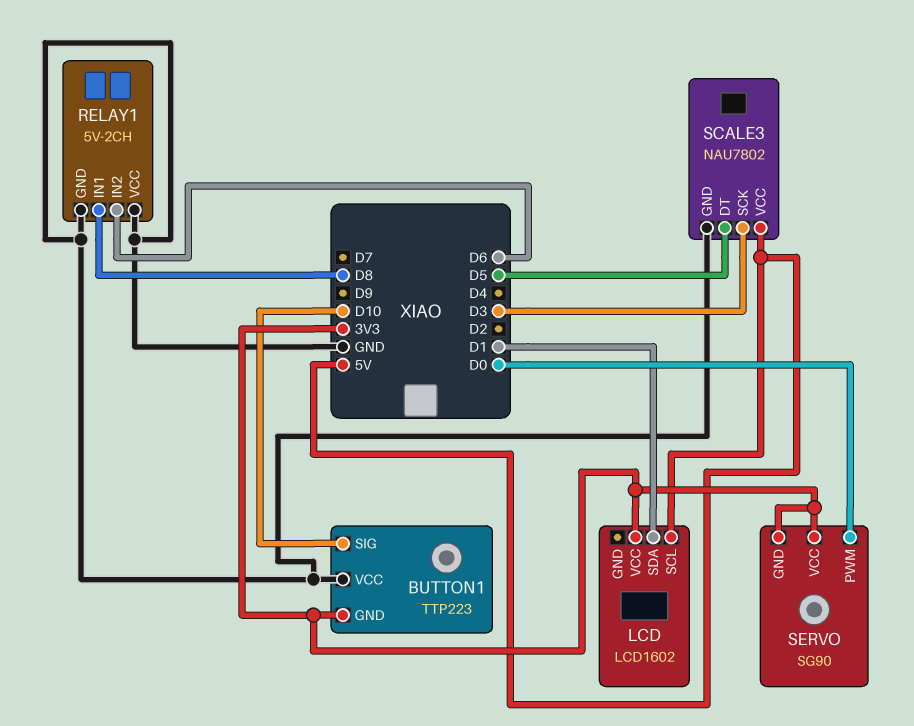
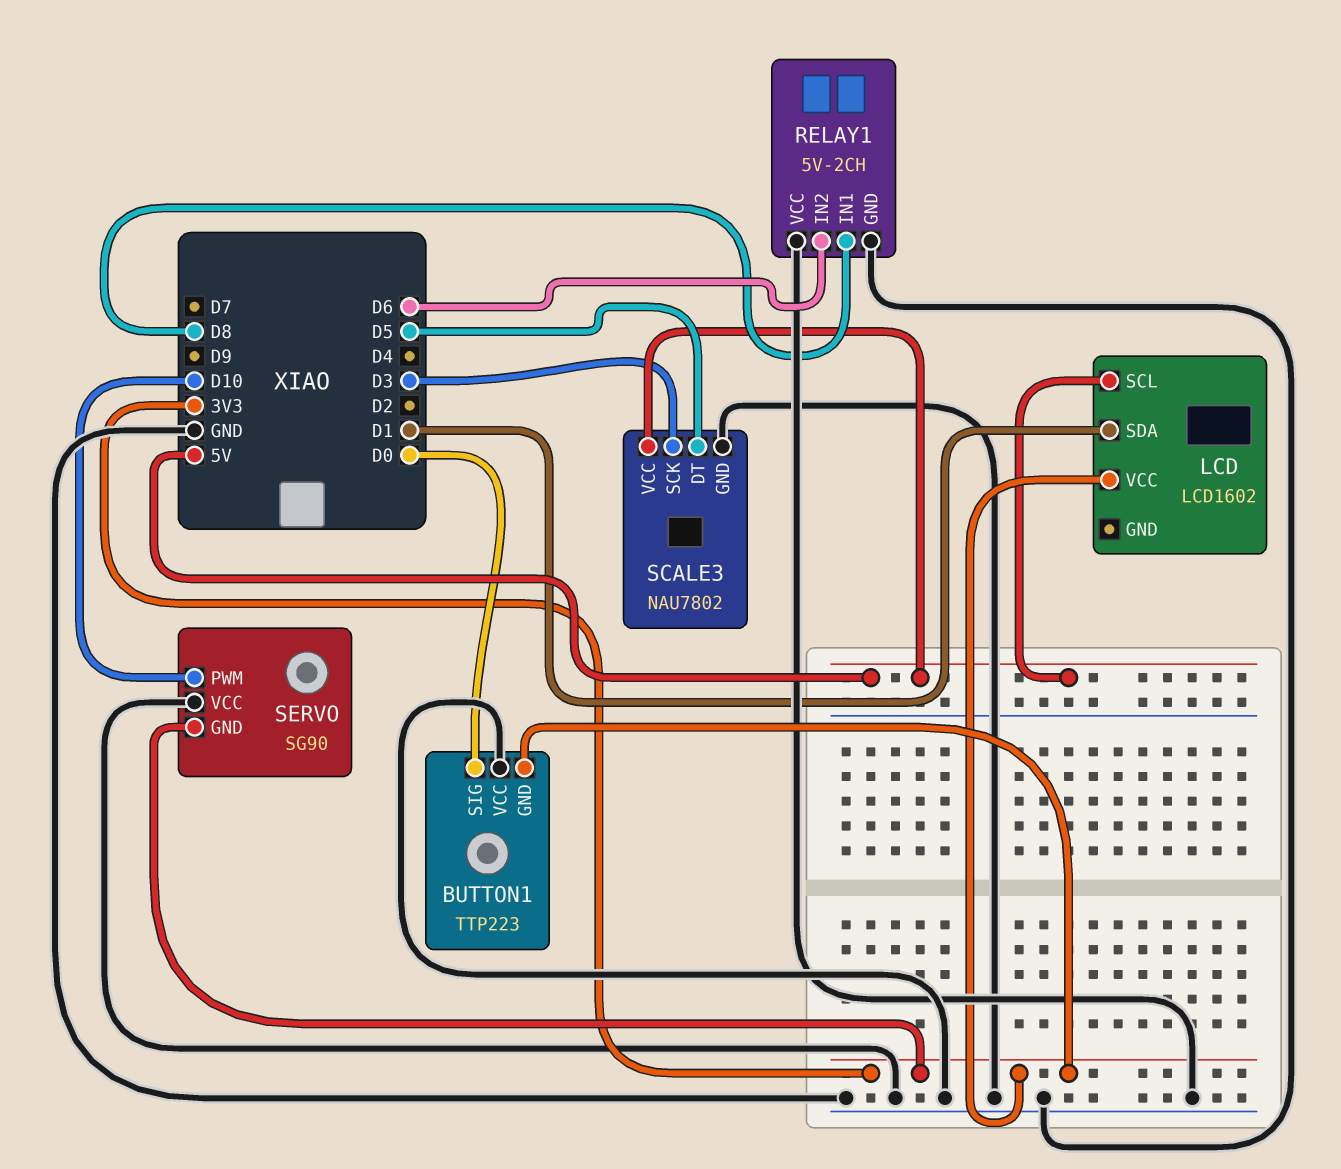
BUTTON1 pin SIG: D10 -> D0
SERVO pin PWM: D0 -> D10
SERVO pin VCC: 3V3 -> GND

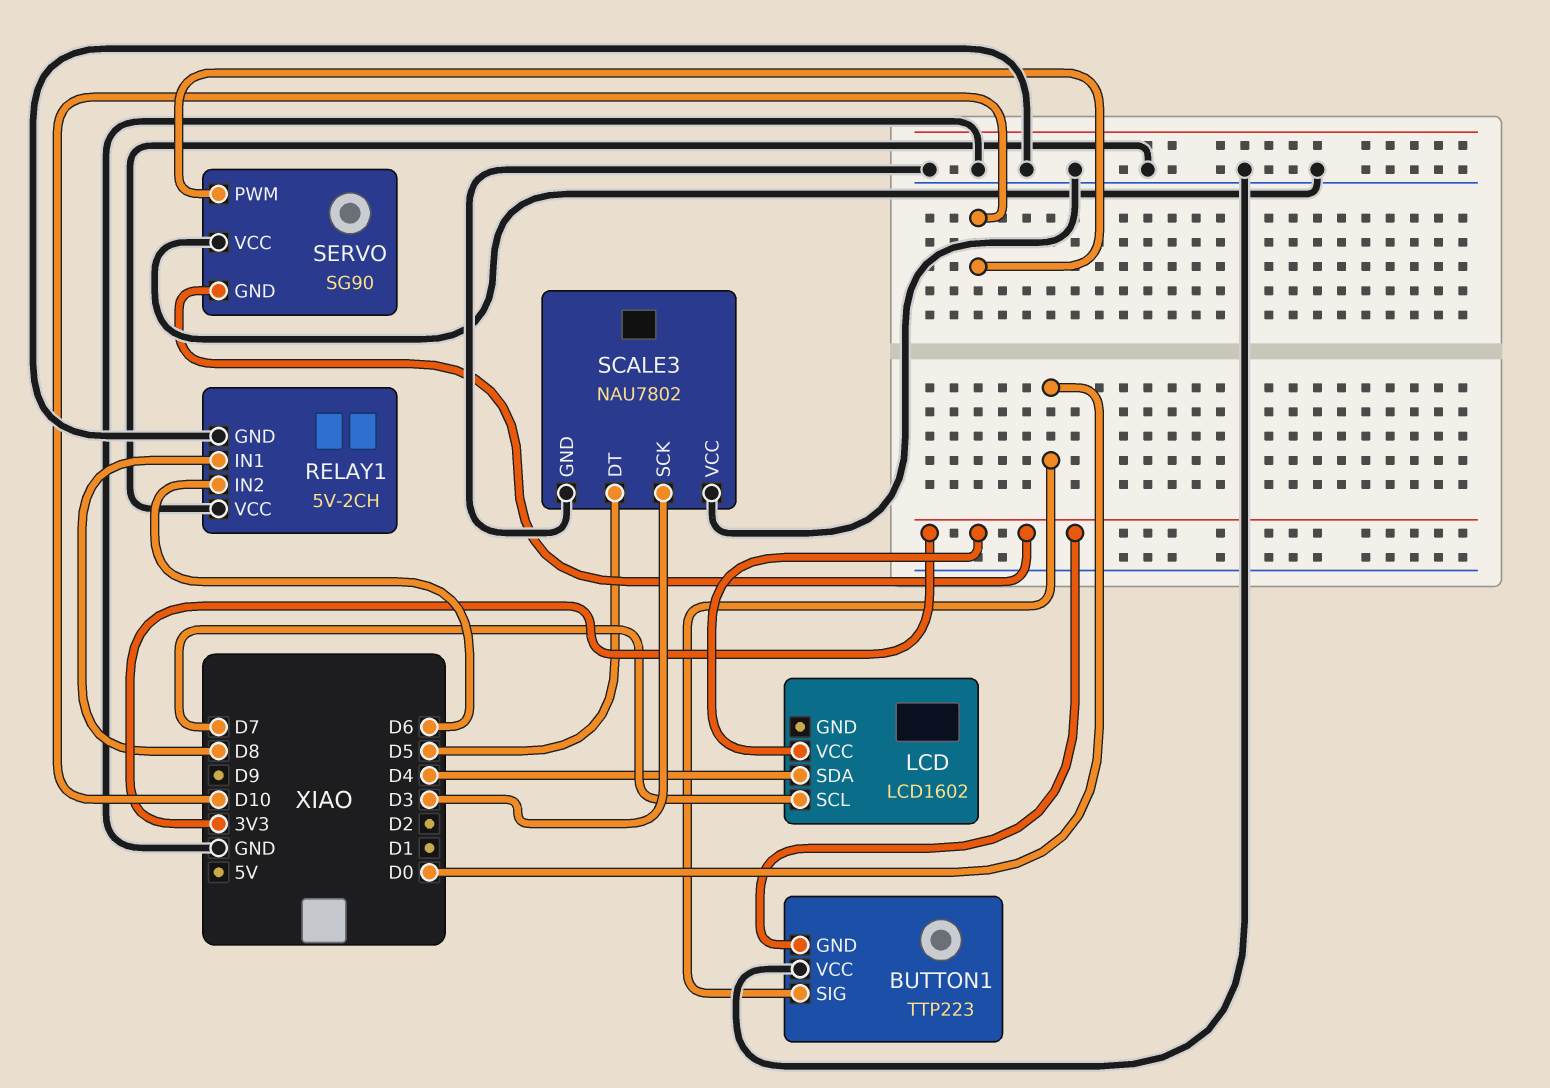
LCD pin SCL: 5V -> D7
LCD pin SDA: D1 -> D4
SCALE3 pin VCC: 5V -> GND

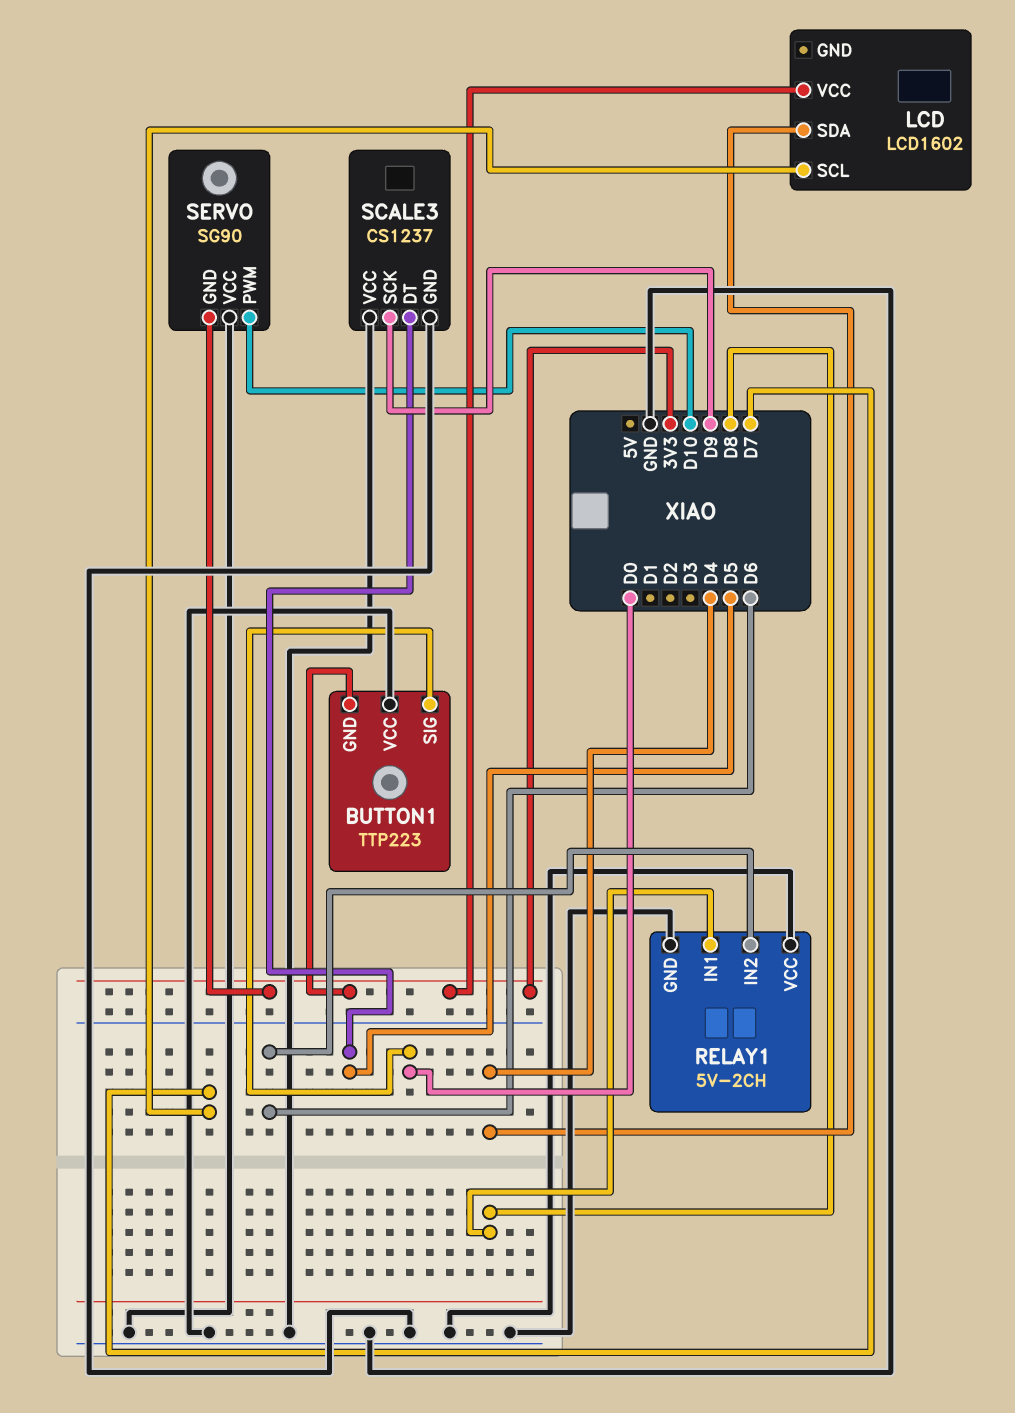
SCALE3: NAU7802 -> CS1237
SCALE3 pin SCK: D3 -> D9

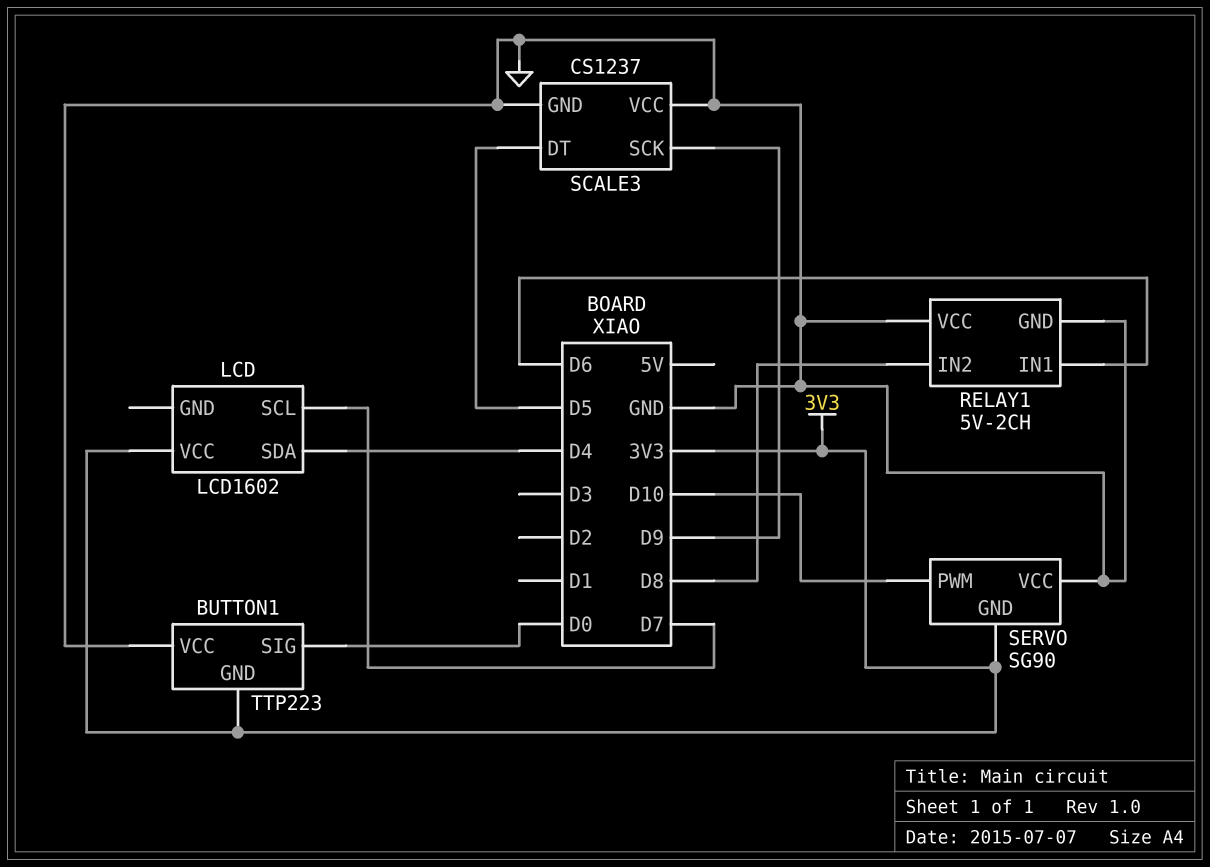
RELAY1 pin IN1: D8 -> D6
RELAY1 pin IN2: D6 -> D8

